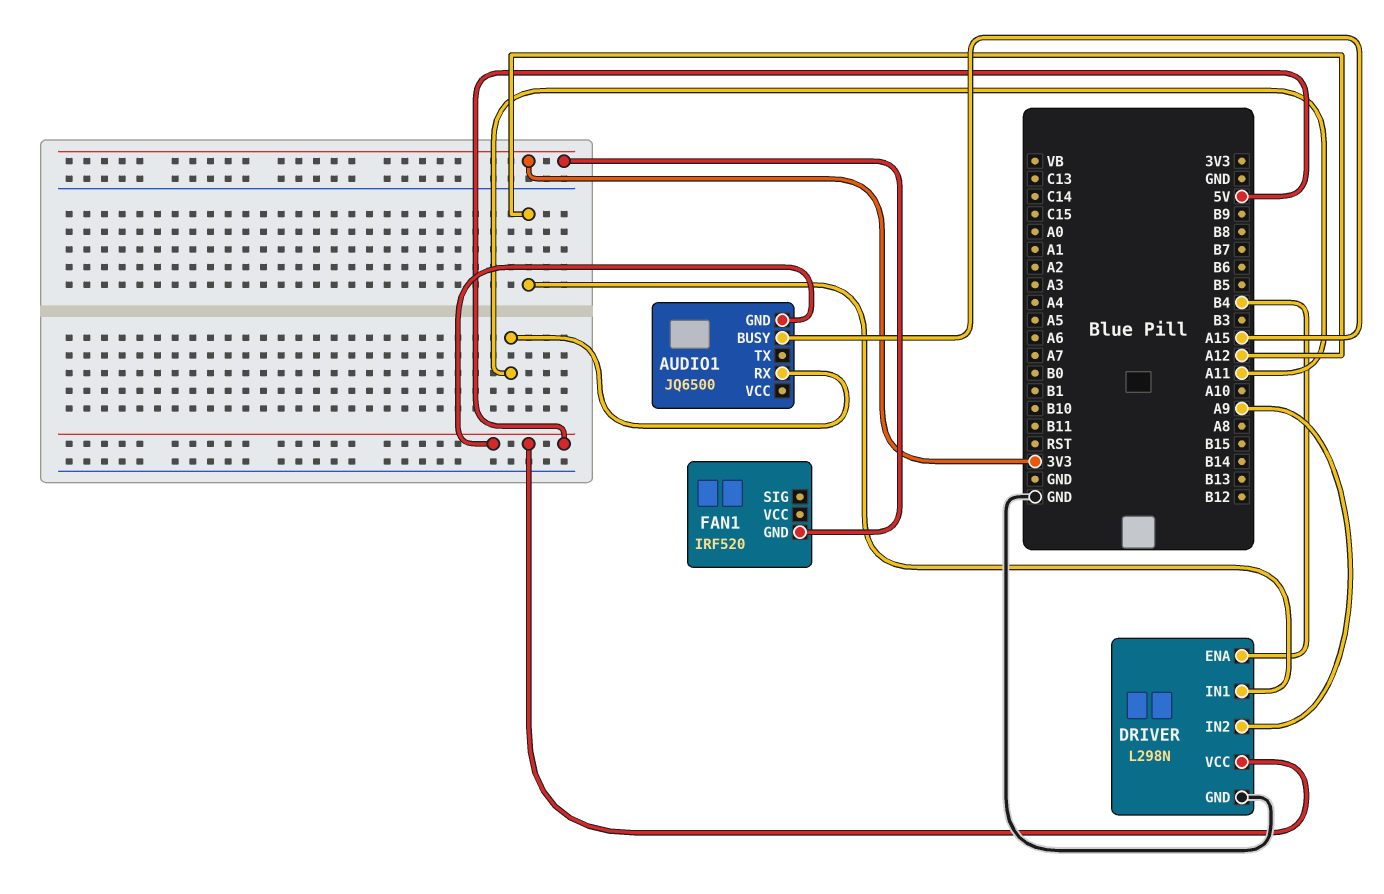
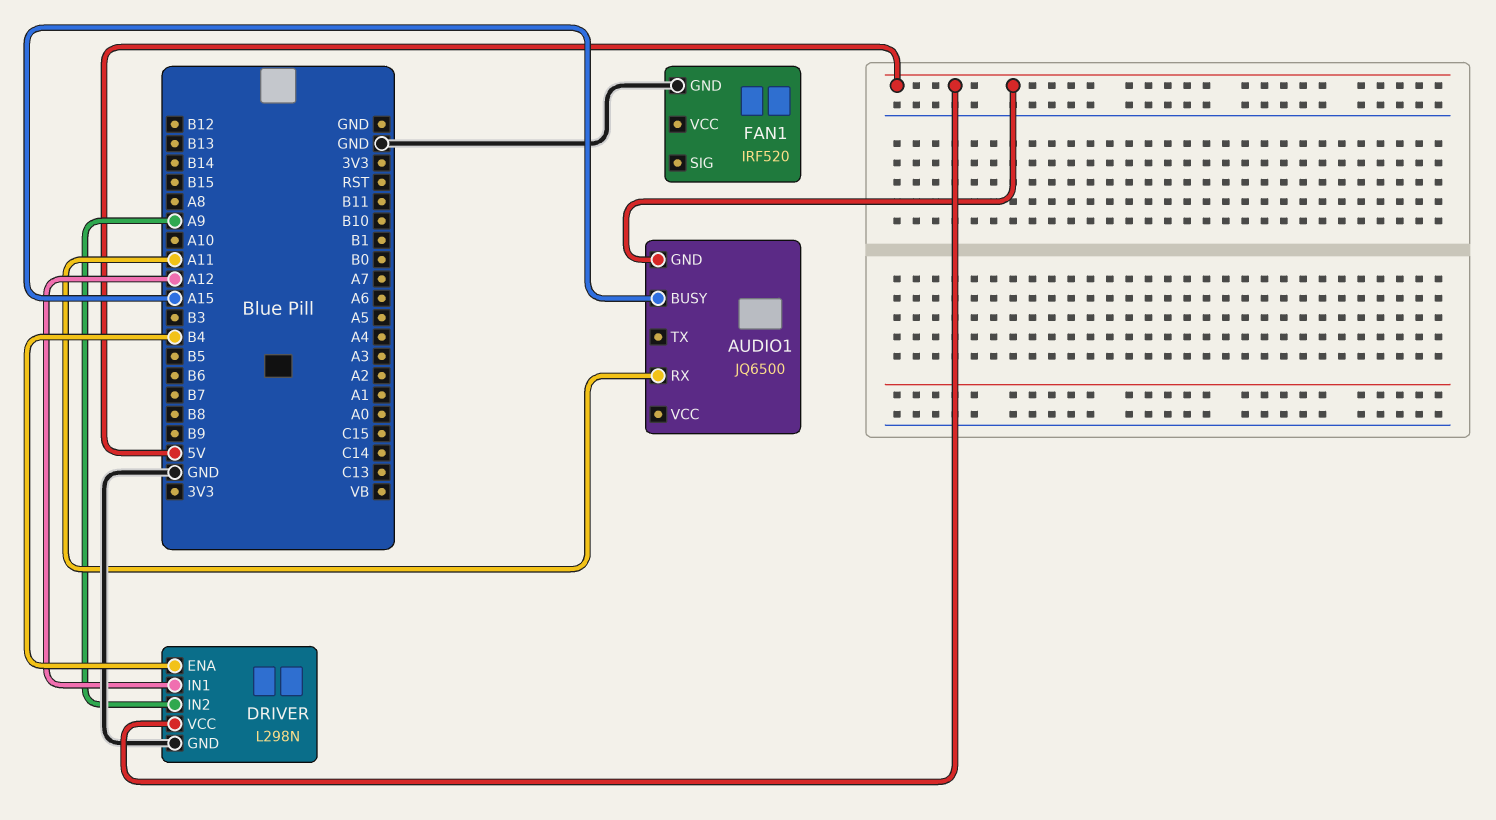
FAN1 pin GND: 3V3 -> GND

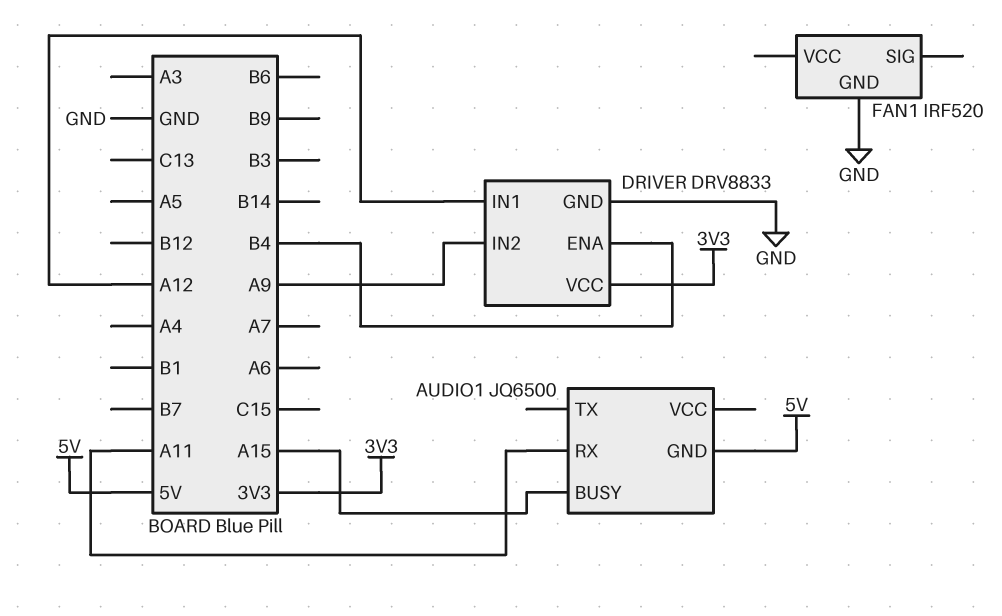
DRIVER: L298N -> DRV8833
DRIVER pin VCC: 5V -> 3V3

